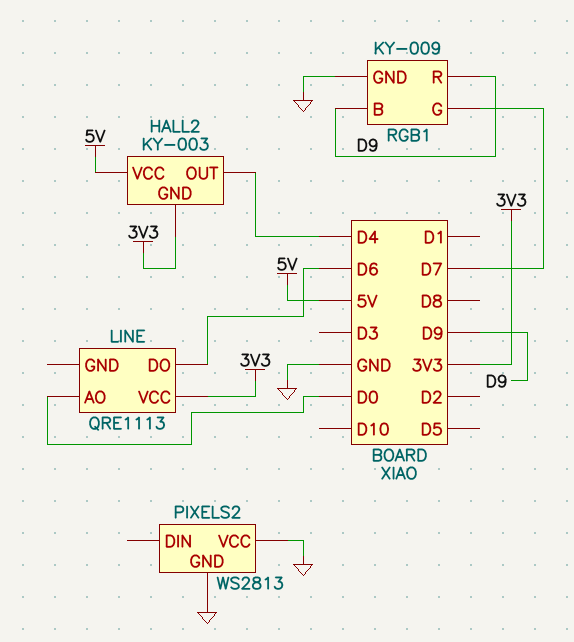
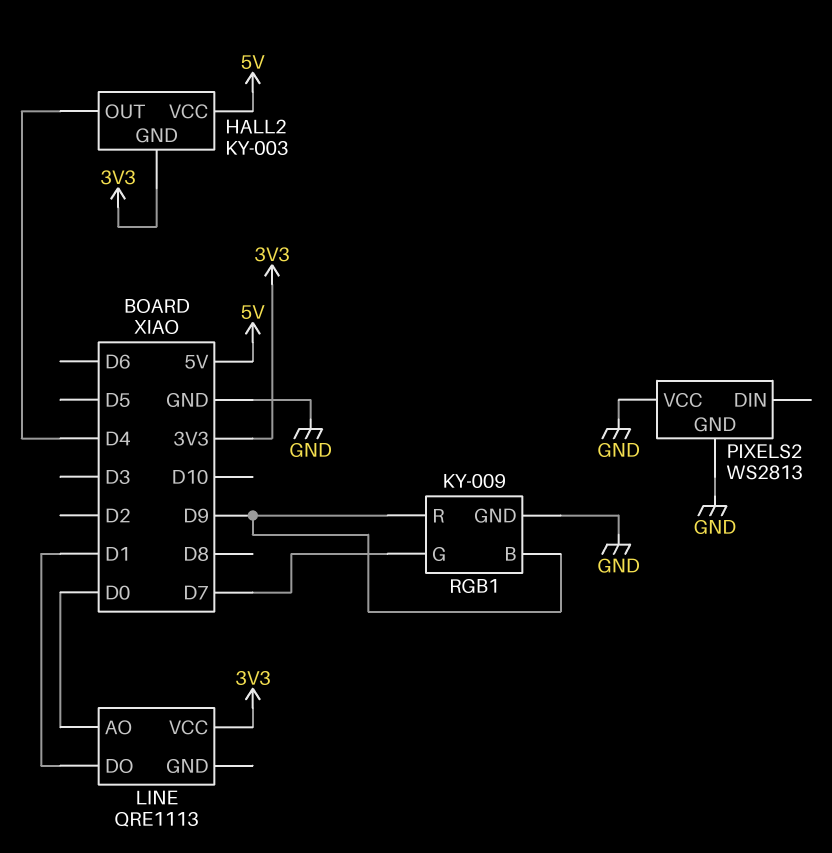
LINE pin DO: D6 -> D1

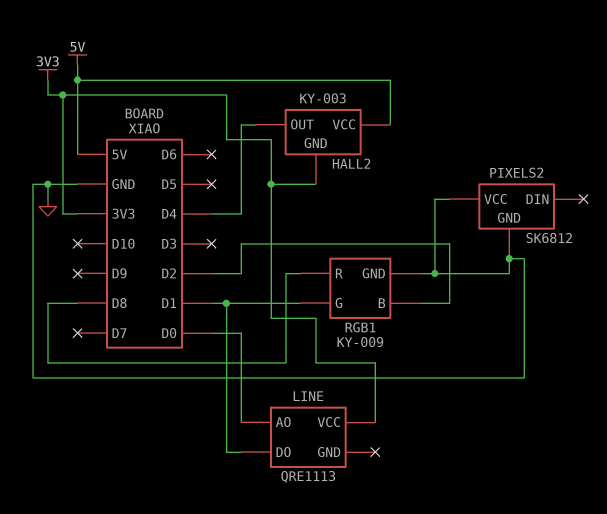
PIXELS2: WS2813 -> SK6812
RGB1 pin B: D9 -> D2
RGB1 pin G: D7 -> D1
RGB1 pin R: D9 -> D8

